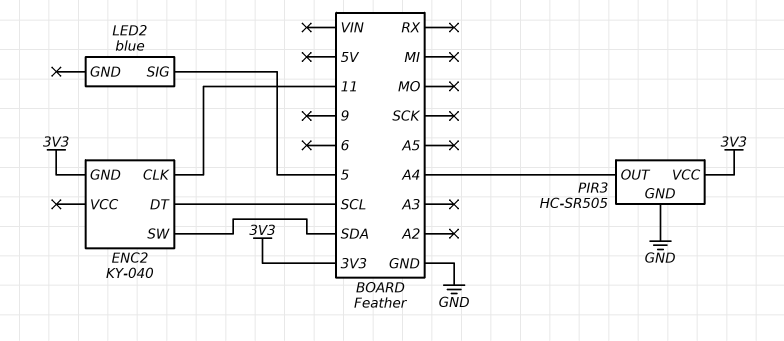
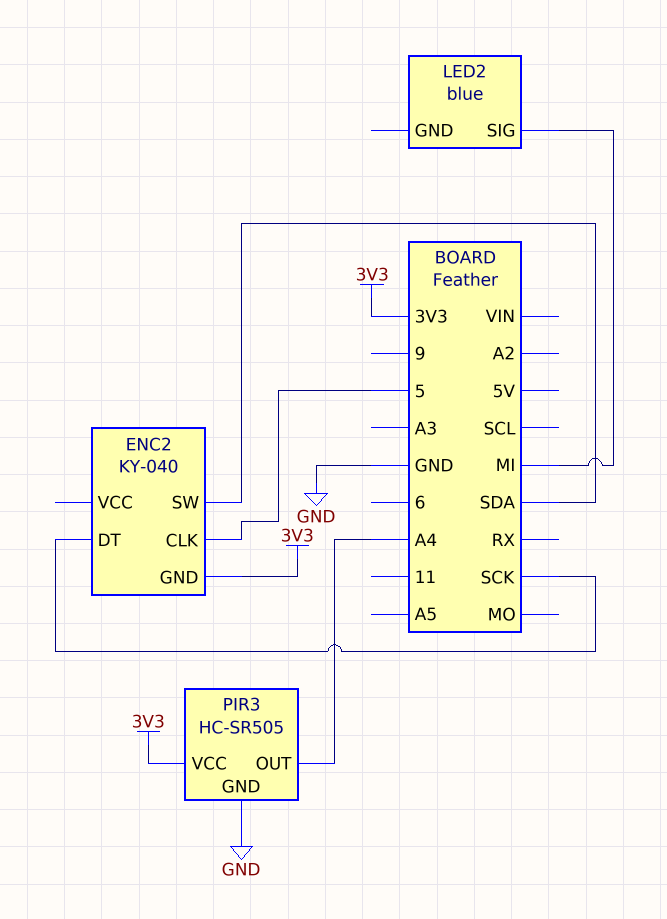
ENC2 pin CLK: 11 -> 5
ENC2 pin DT: SCL -> SCK
LED2 pin SIG: 5 -> MI

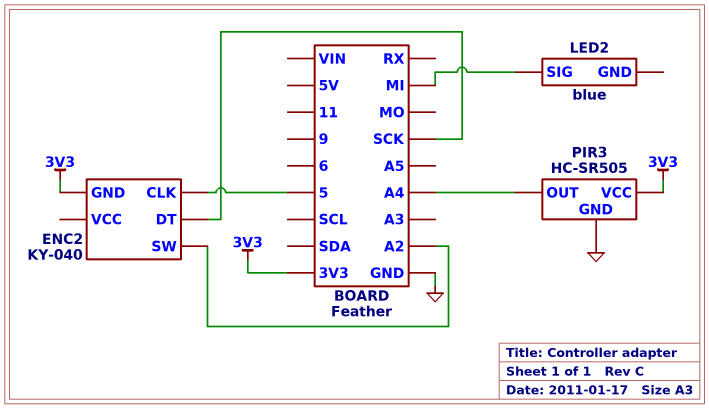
ENC2 pin SW: SDA -> A2

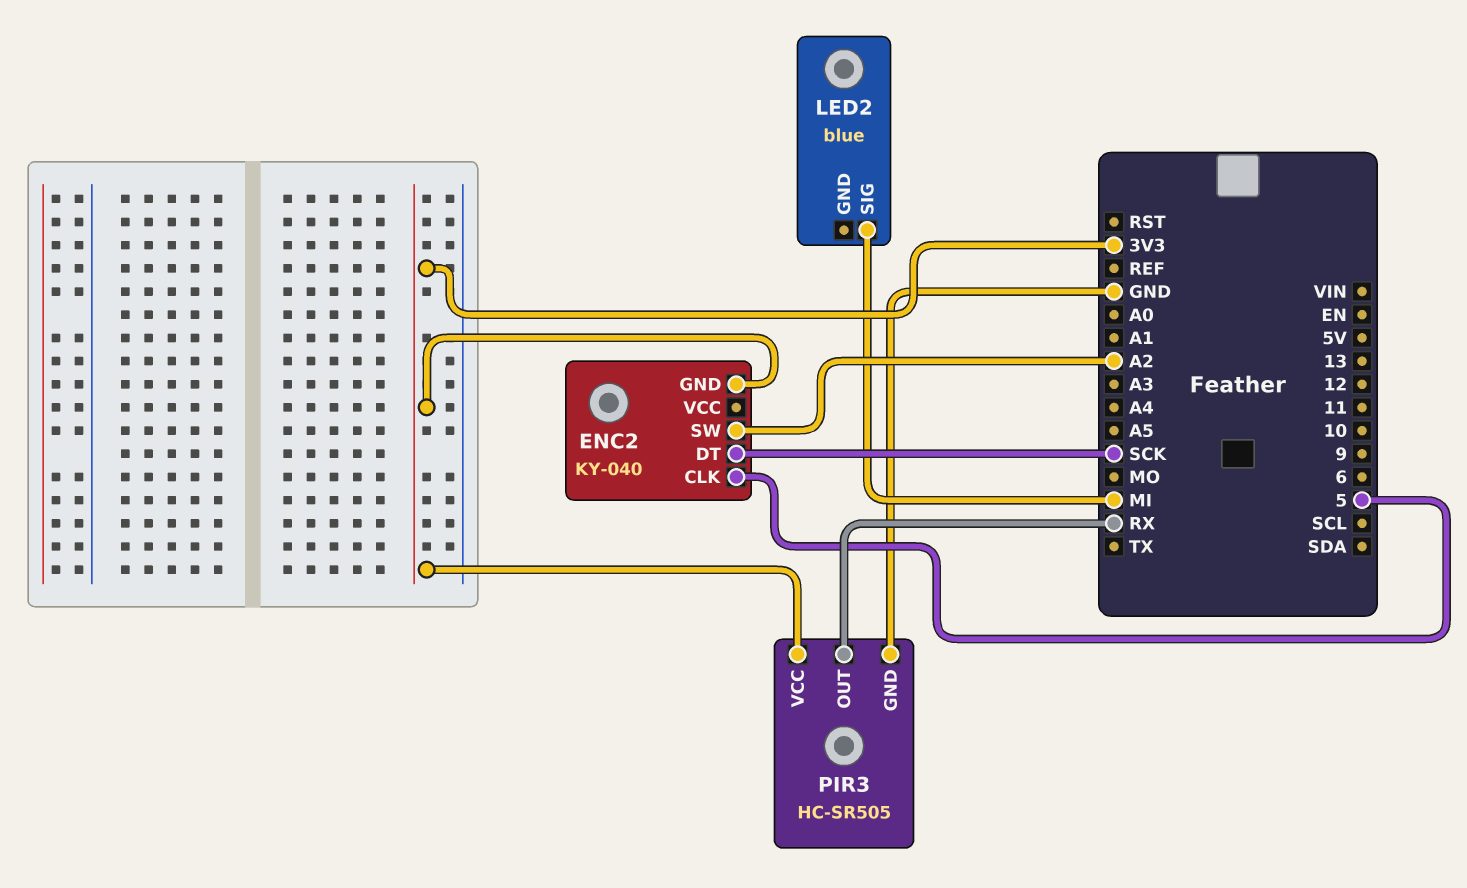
PIR3 pin OUT: A4 -> RX

